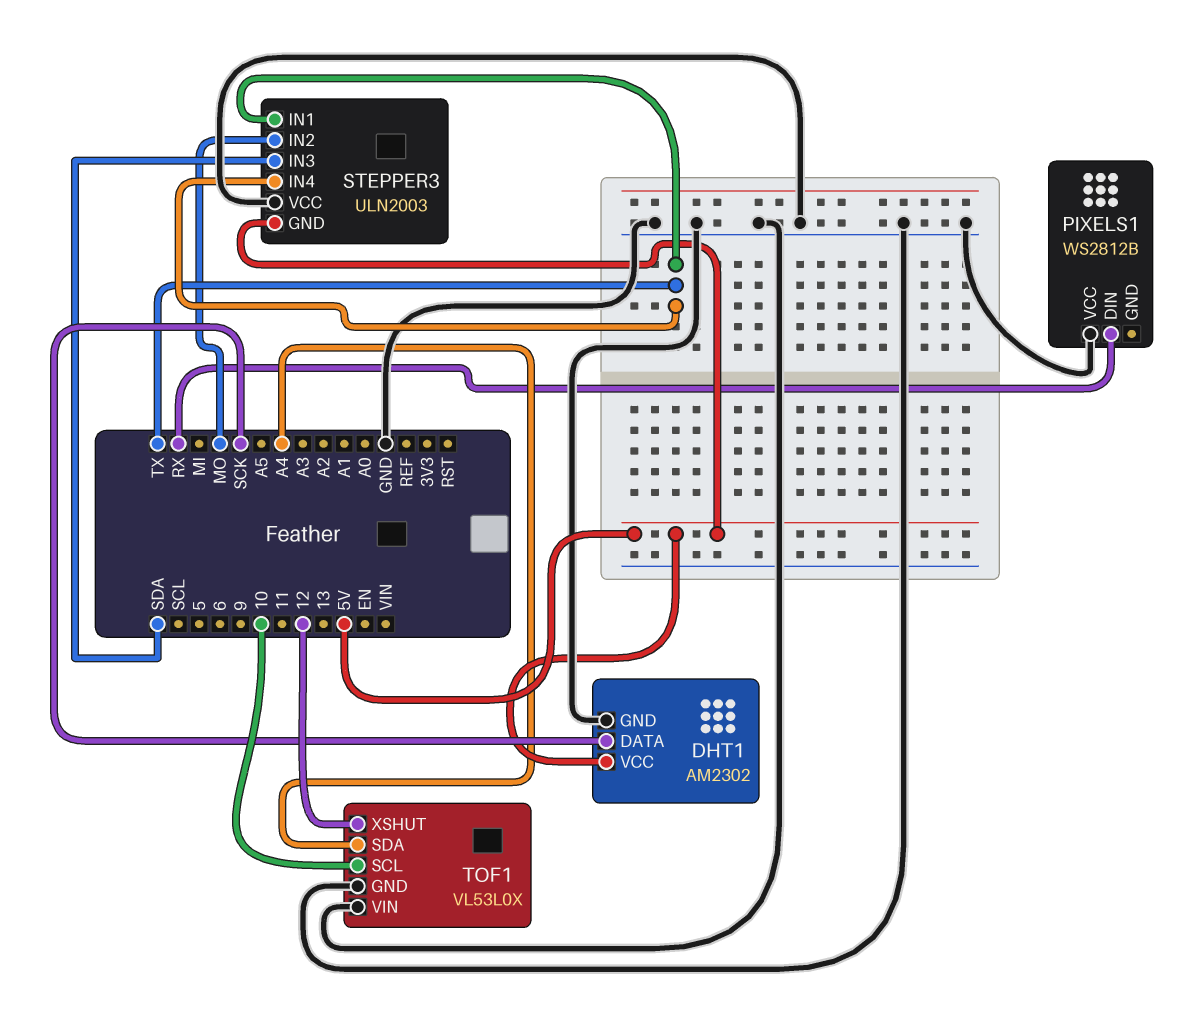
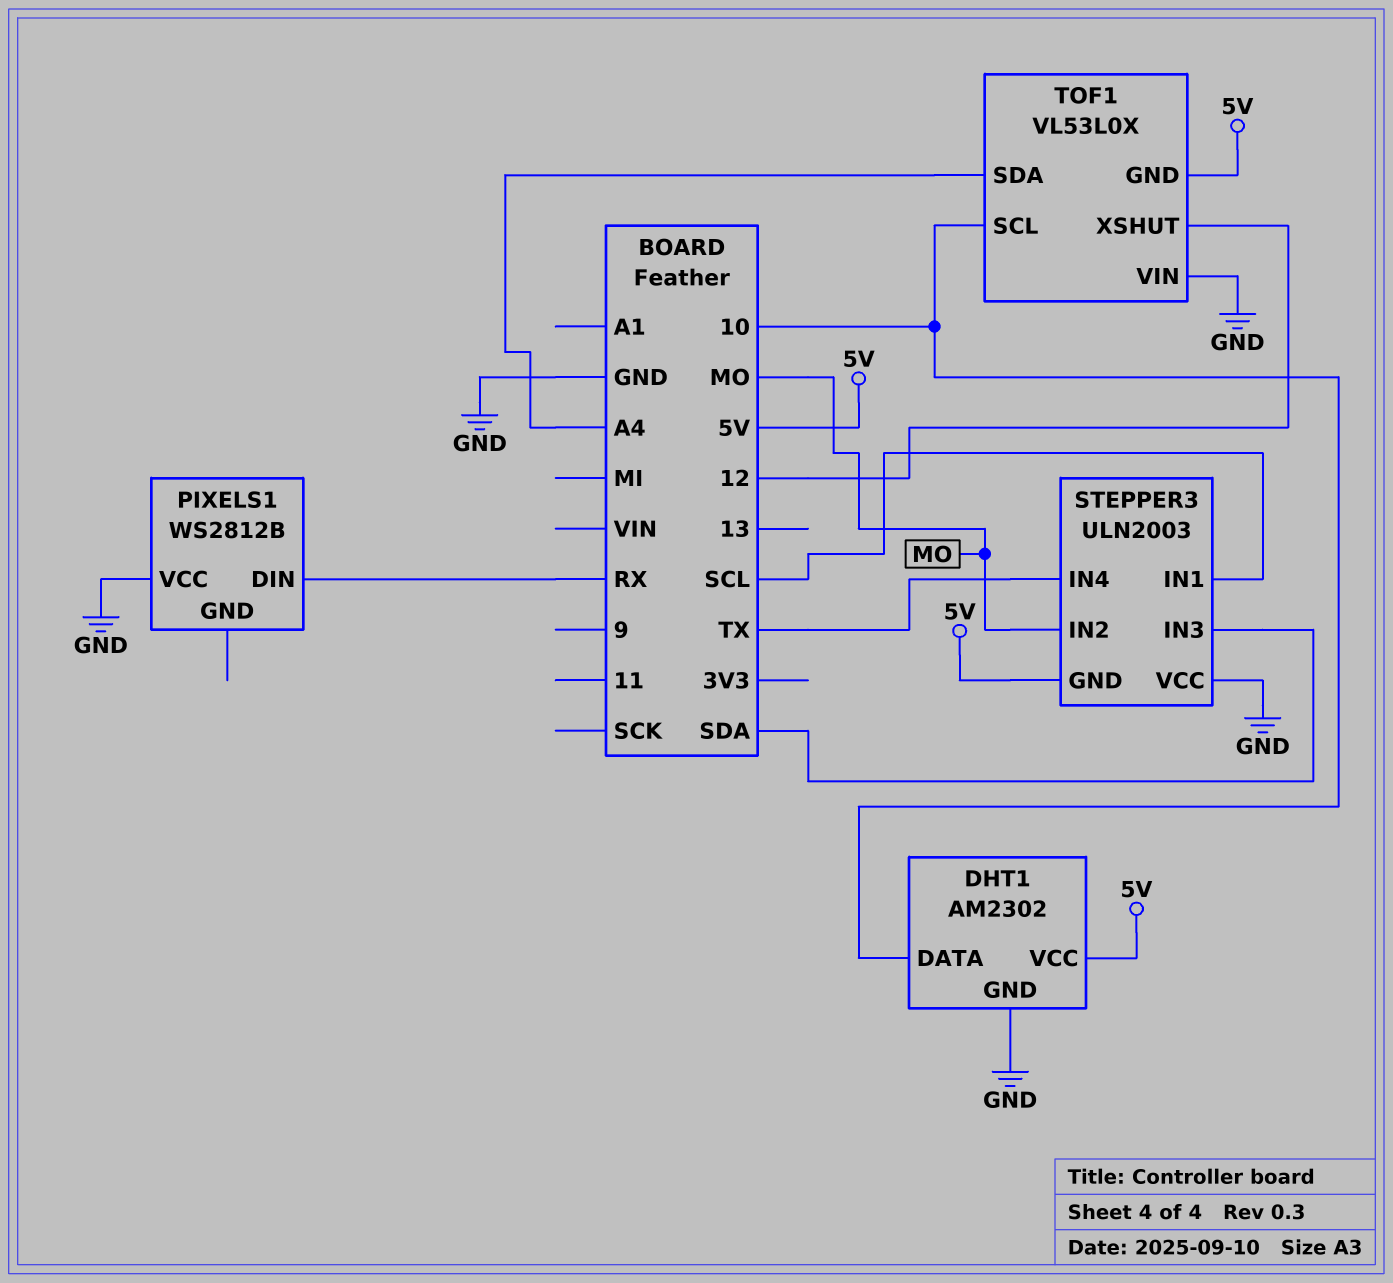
DHT1 pin DATA: SCK -> 10
STEPPER3 pin IN1: TX -> SCL
TOF1 pin GND: GND -> 5V

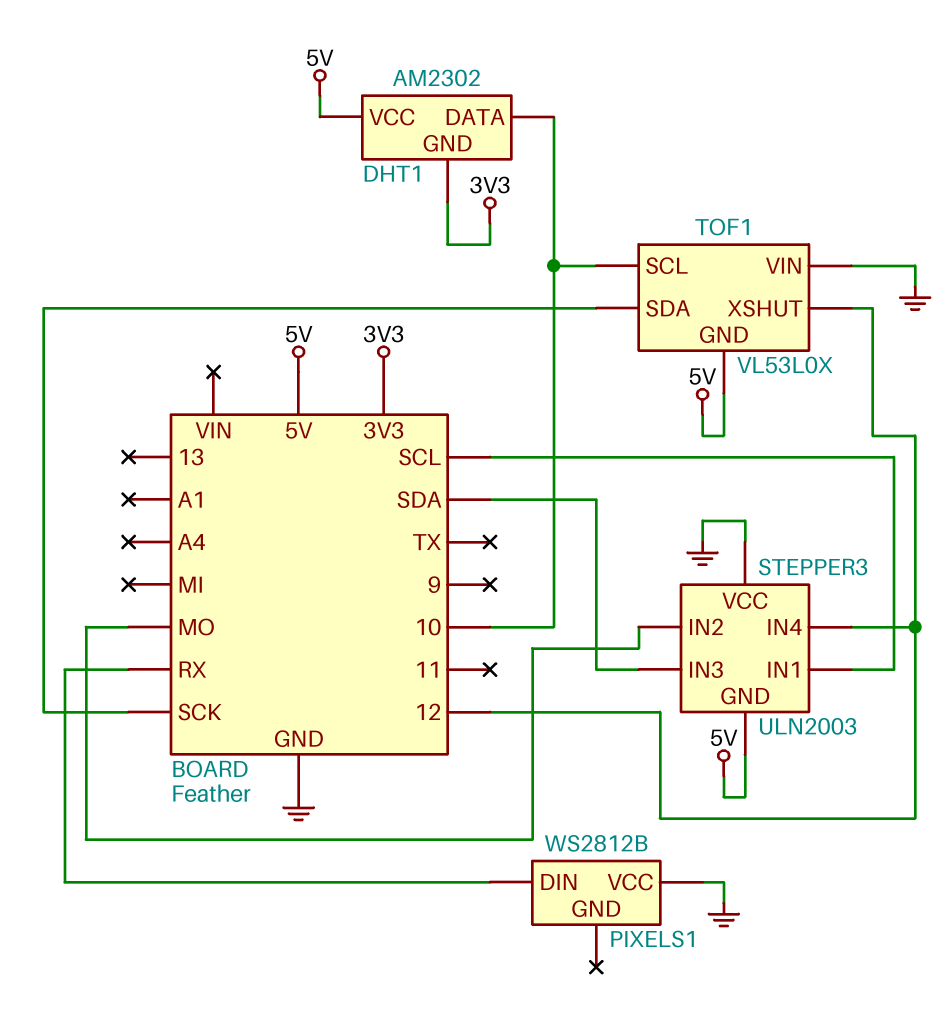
DHT1 pin GND: GND -> 3V3
STEPPER3 pin IN4: TX -> 12
TOF1 pin SDA: A4 -> SCK

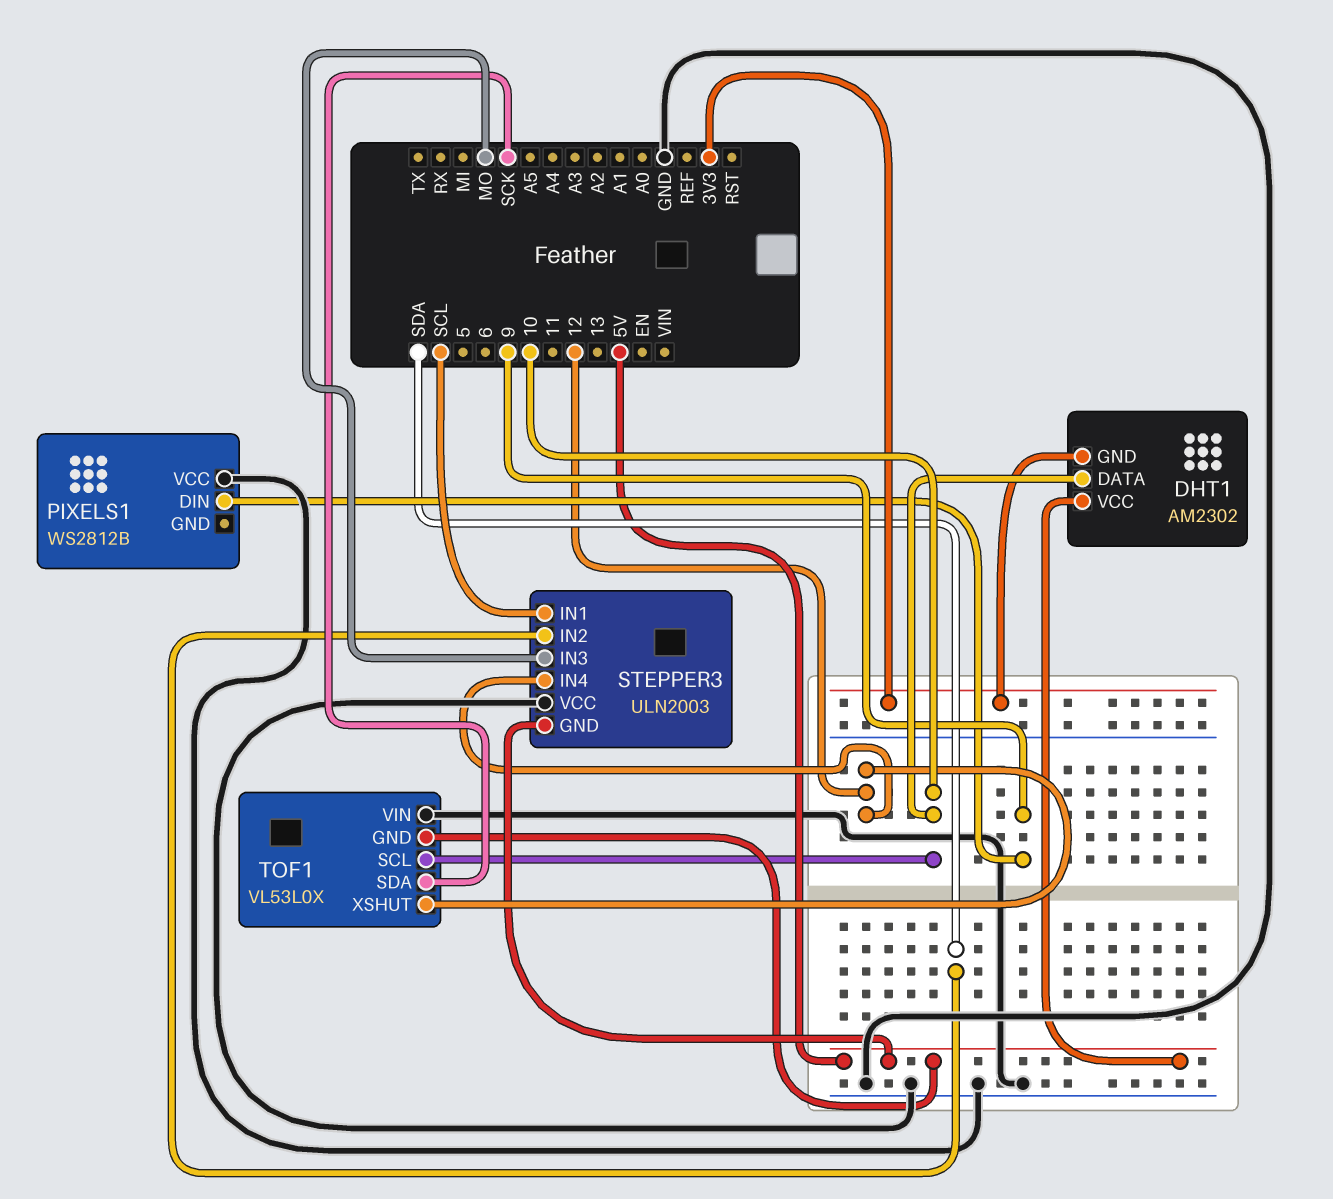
PIXELS1 pin DIN: RX -> 9
STEPPER3 pin IN2: MO -> SDA
STEPPER3 pin IN3: SDA -> MO

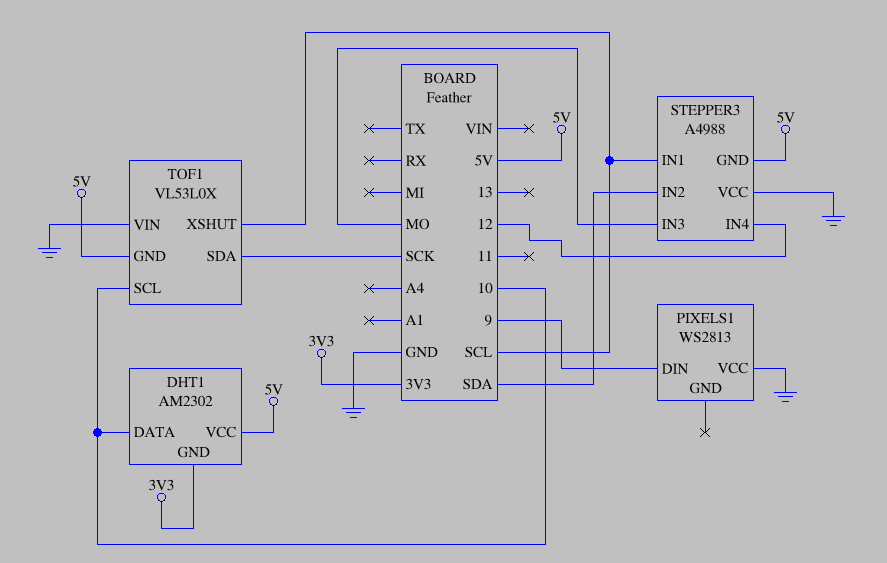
PIXELS1: WS2812B -> WS2813
STEPPER3: ULN2003 -> A4988
TOF1 pin XSHUT: 12 -> SCL

